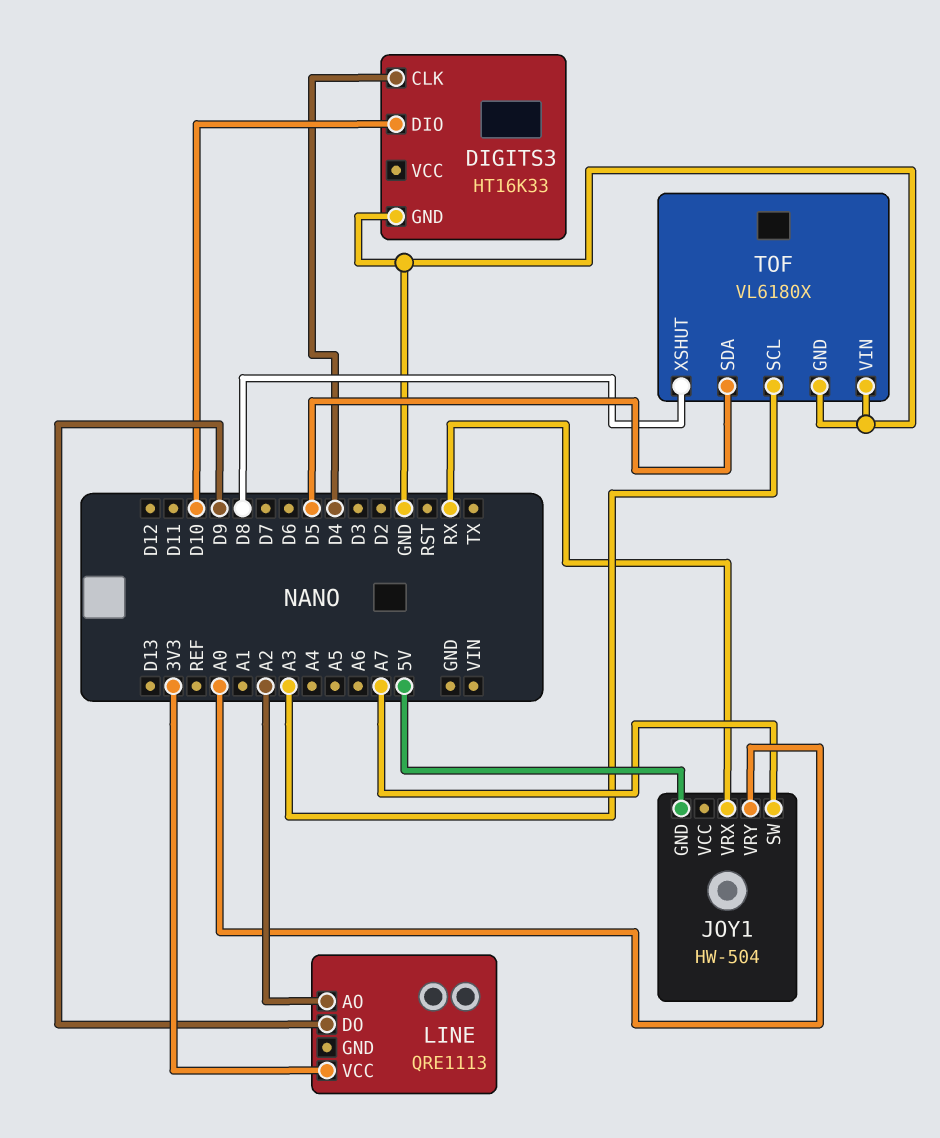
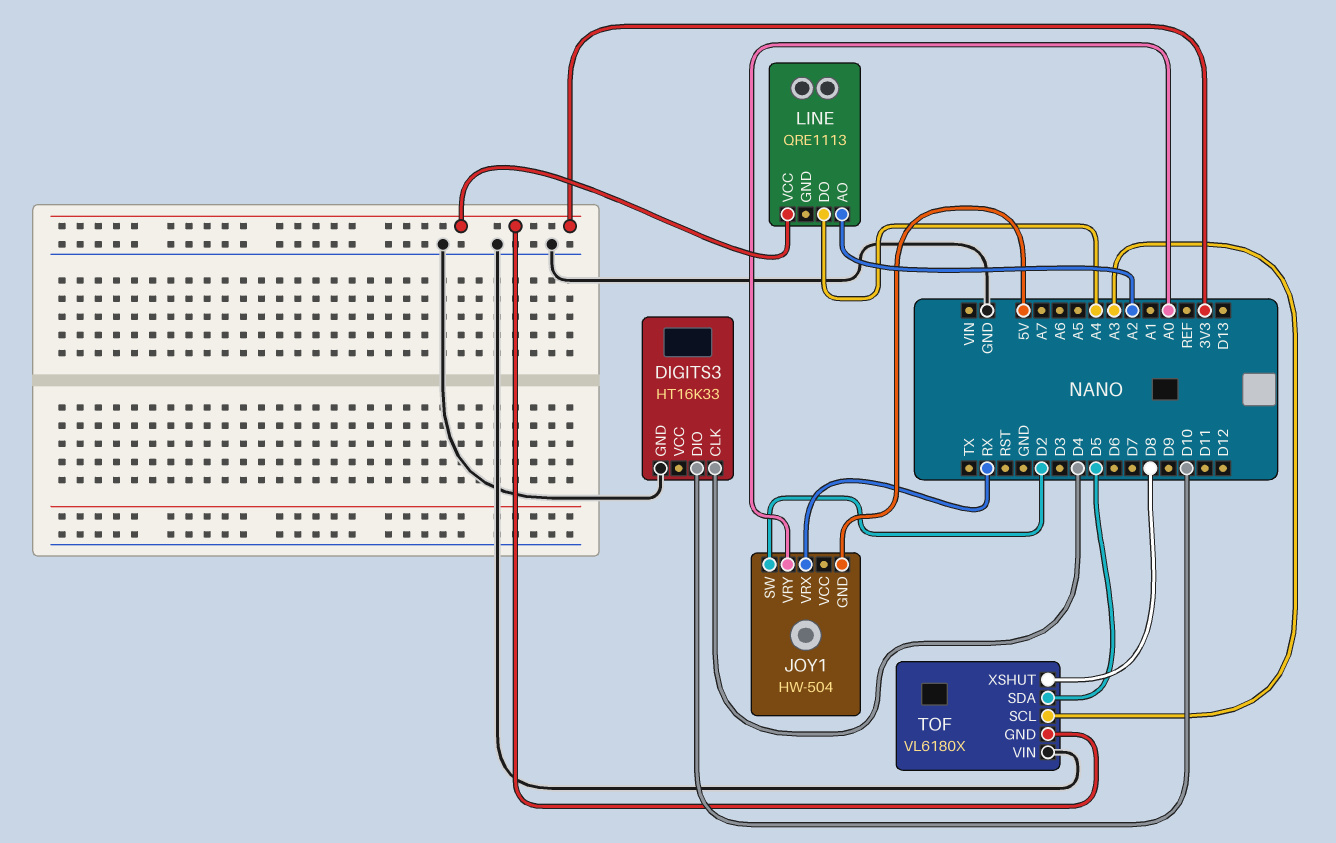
JOY1 pin SW: A7 -> D2
LINE pin DO: D9 -> A4
TOF pin GND: GND -> 3V3

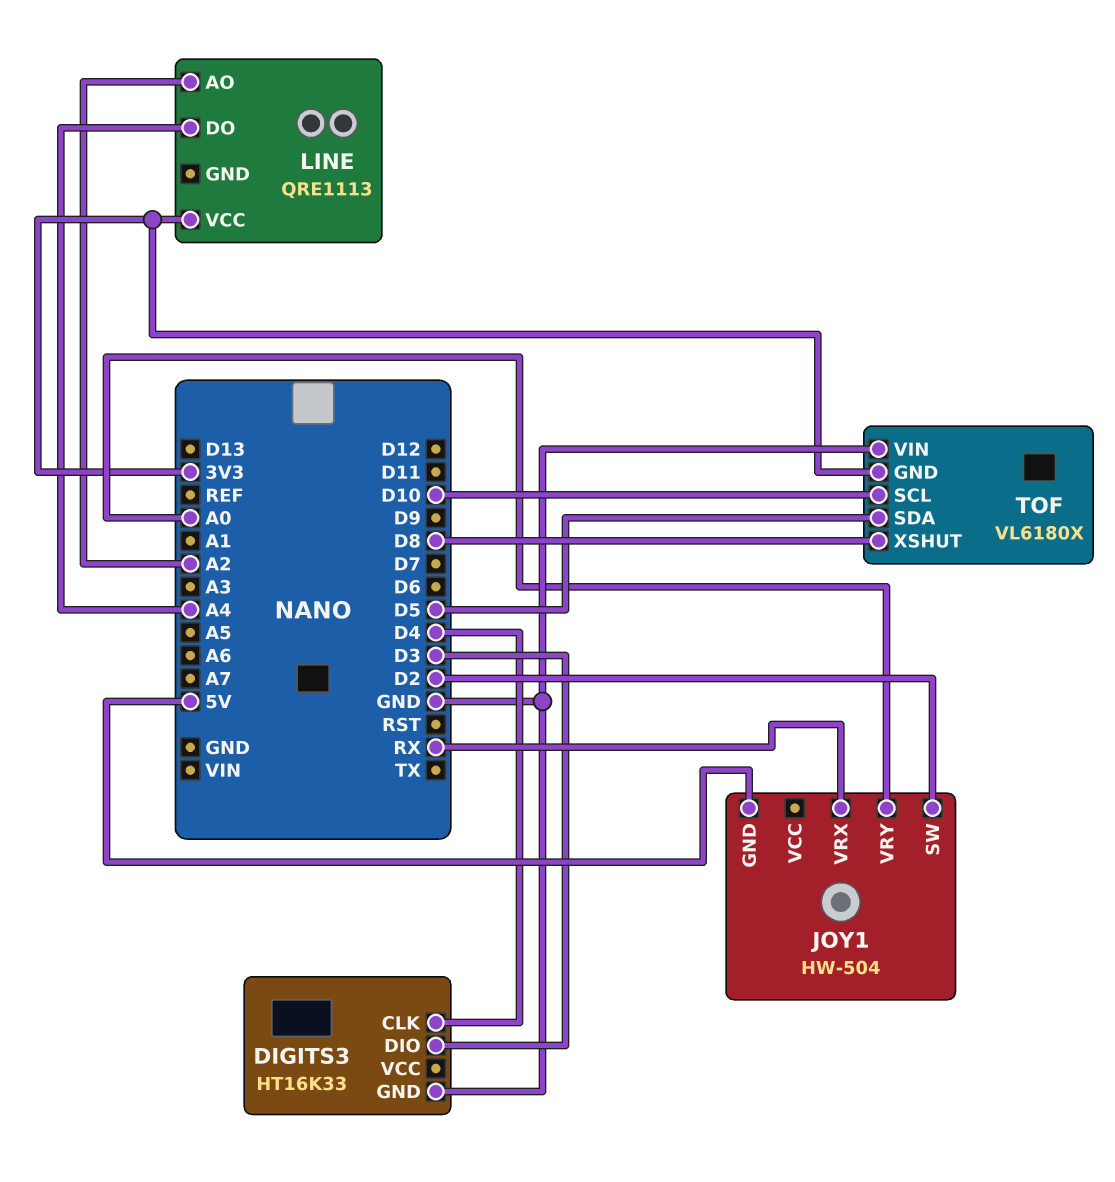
DIGITS3 pin DIO: D10 -> D3
TOF pin SCL: A3 -> D10

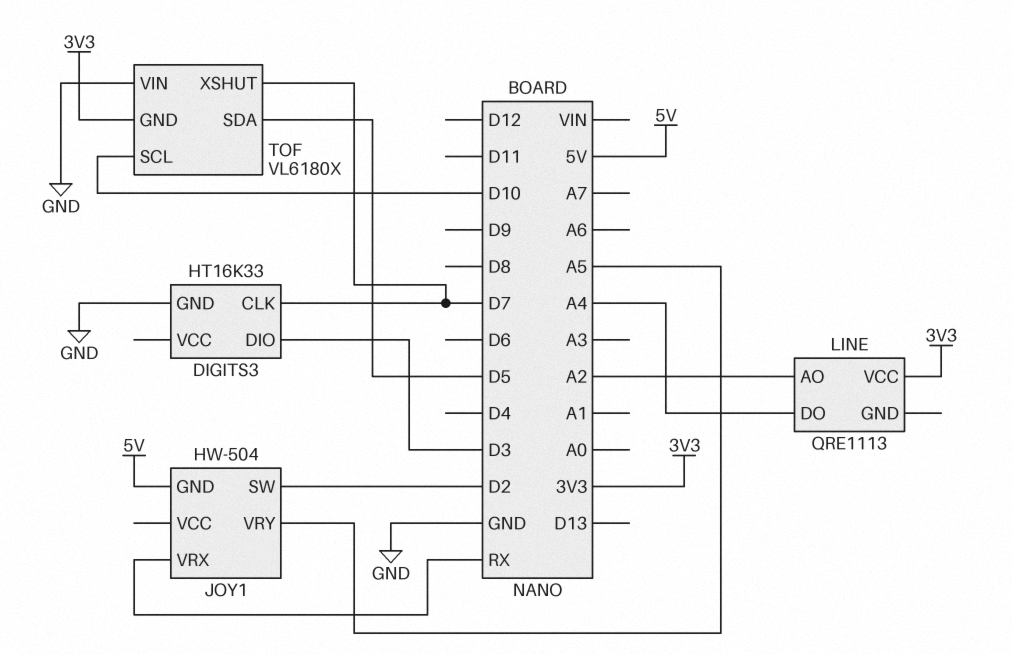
DIGITS3 pin CLK: D4 -> D7
JOY1 pin VRY: A0 -> A5
TOF pin XSHUT: D8 -> D7

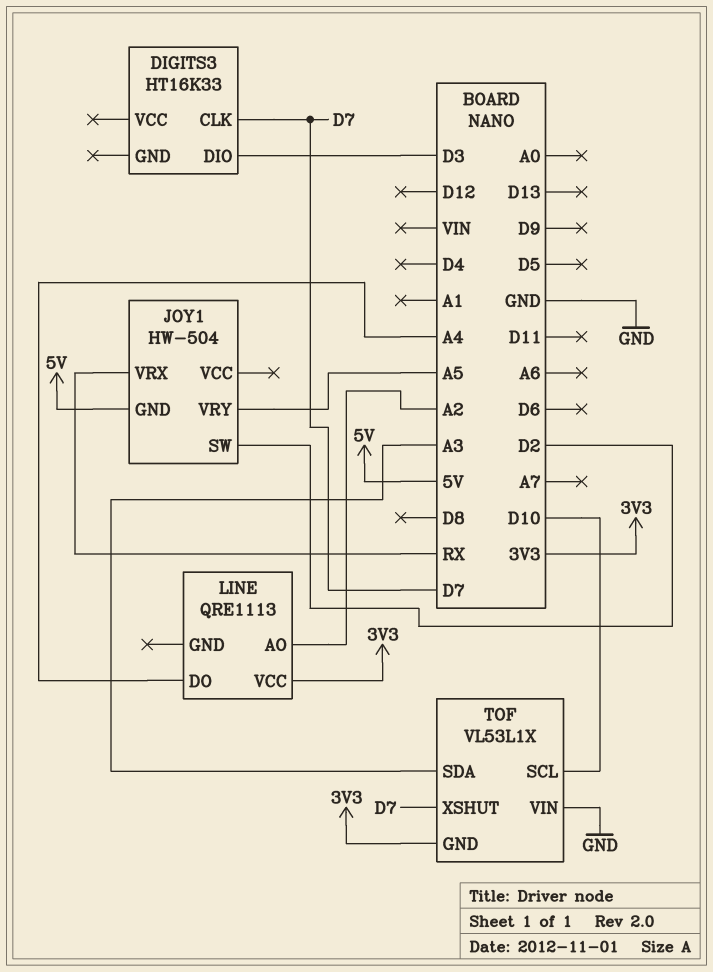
DIGITS3 pin GND: GND -> none
TOF: VL6180X -> VL53L1X
TOF pin SDA: D5 -> A3

